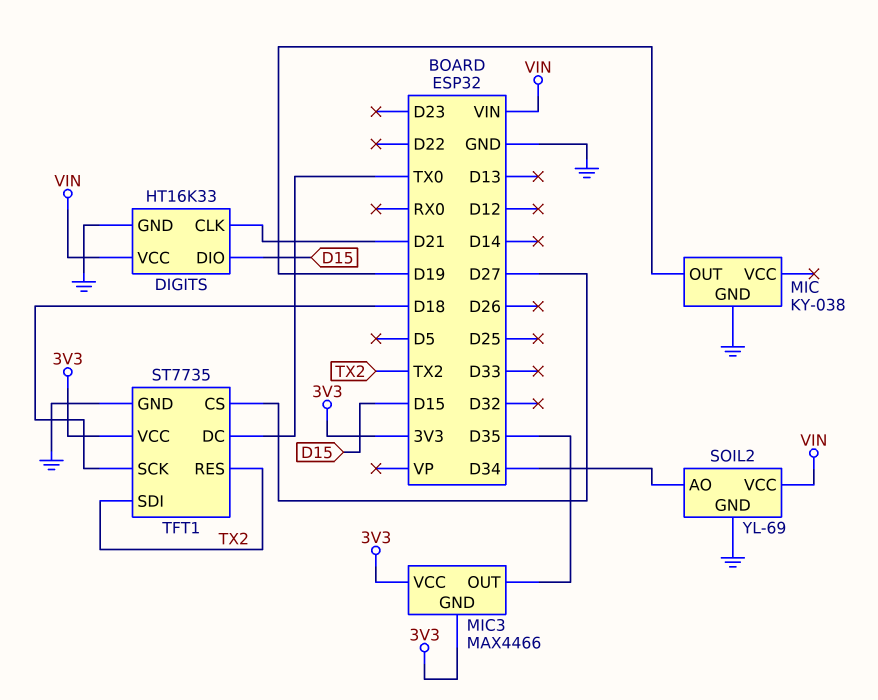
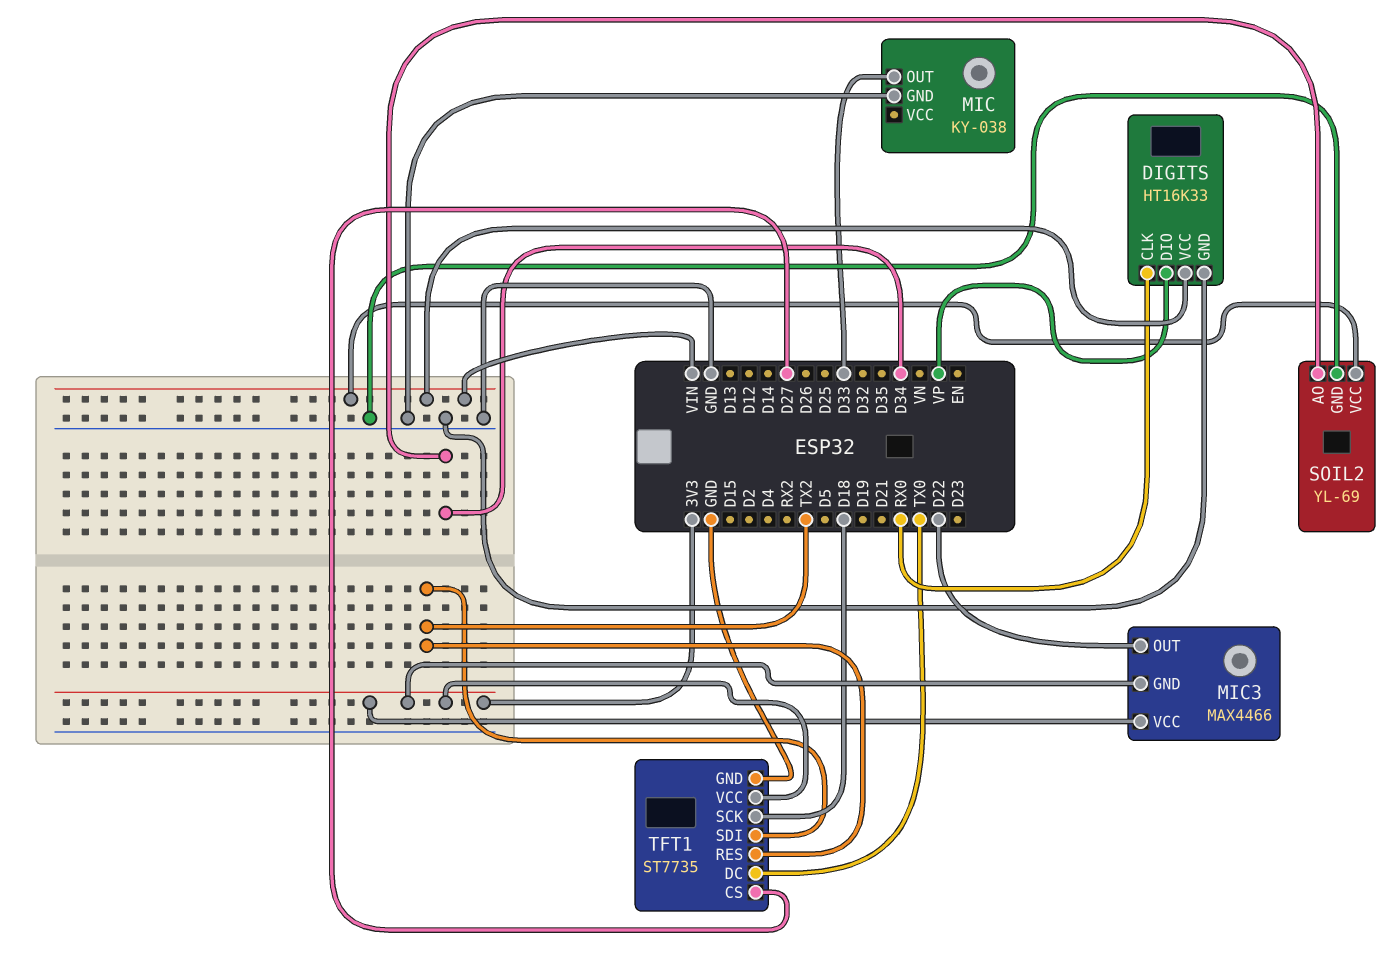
DIGITS pin CLK: D21 -> RX0
DIGITS pin DIO: D15 -> VP
MIC pin OUT: D19 -> D33
MIC3 pin OUT: D35 -> D22

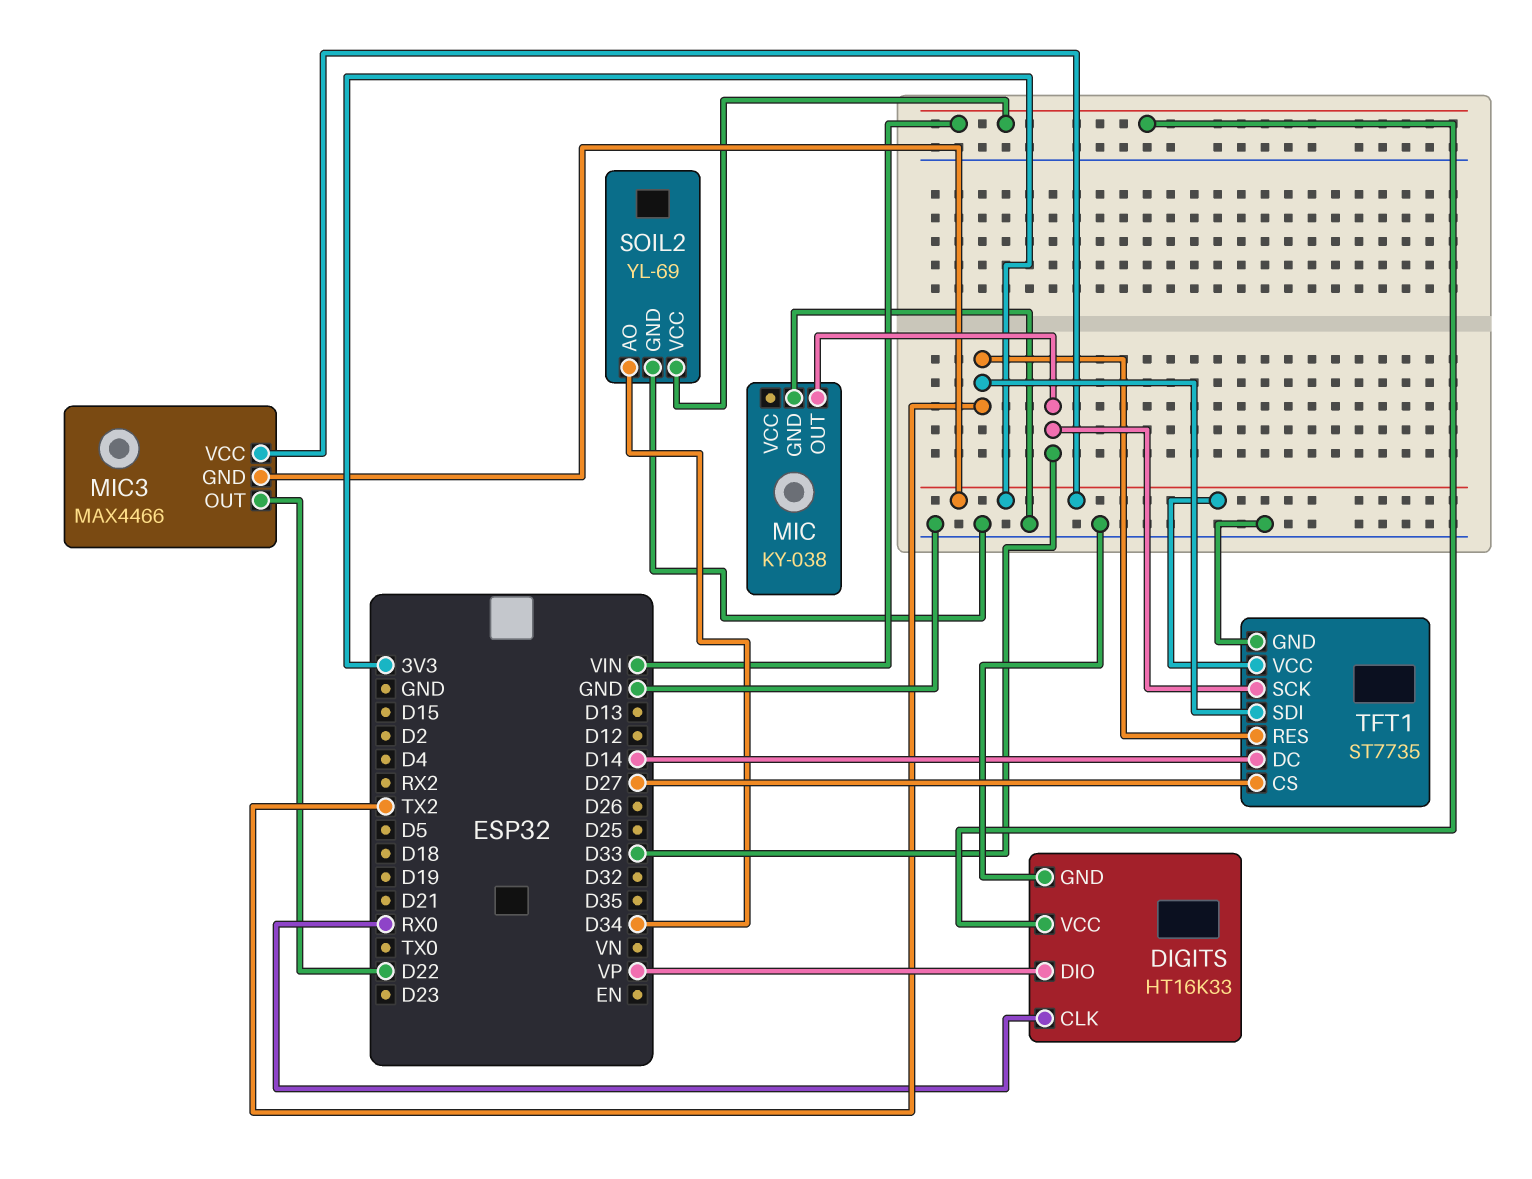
TFT1 pin DC: TX0 -> D14
TFT1 pin SCK: D18 -> D33

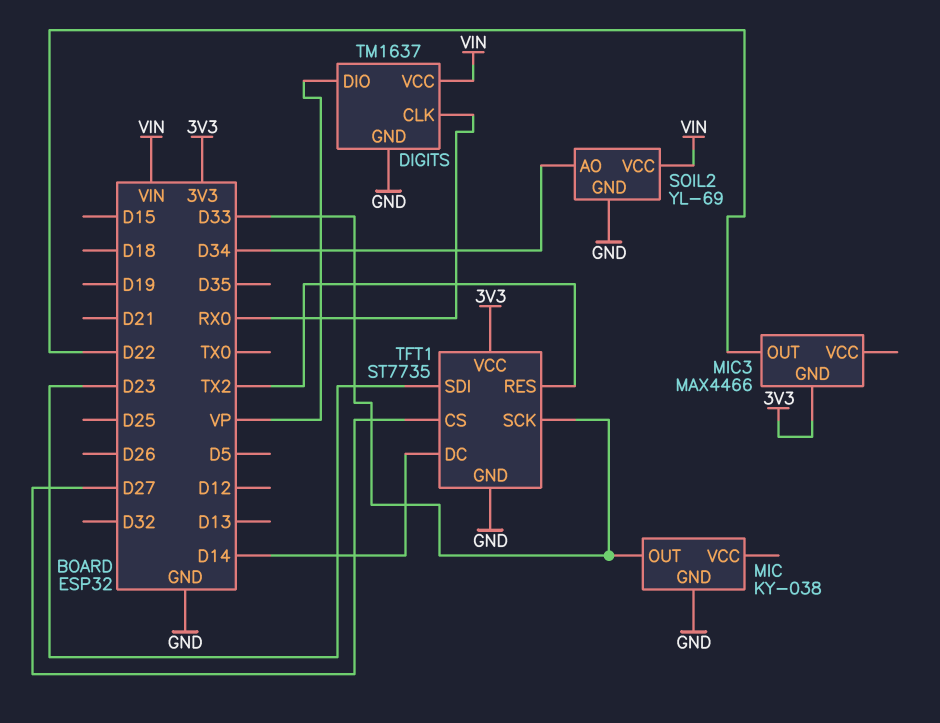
DIGITS: HT16K33 -> TM1637
MIC3 pin VCC: 3V3 -> none
TFT1 pin SDI: TX2 -> D23

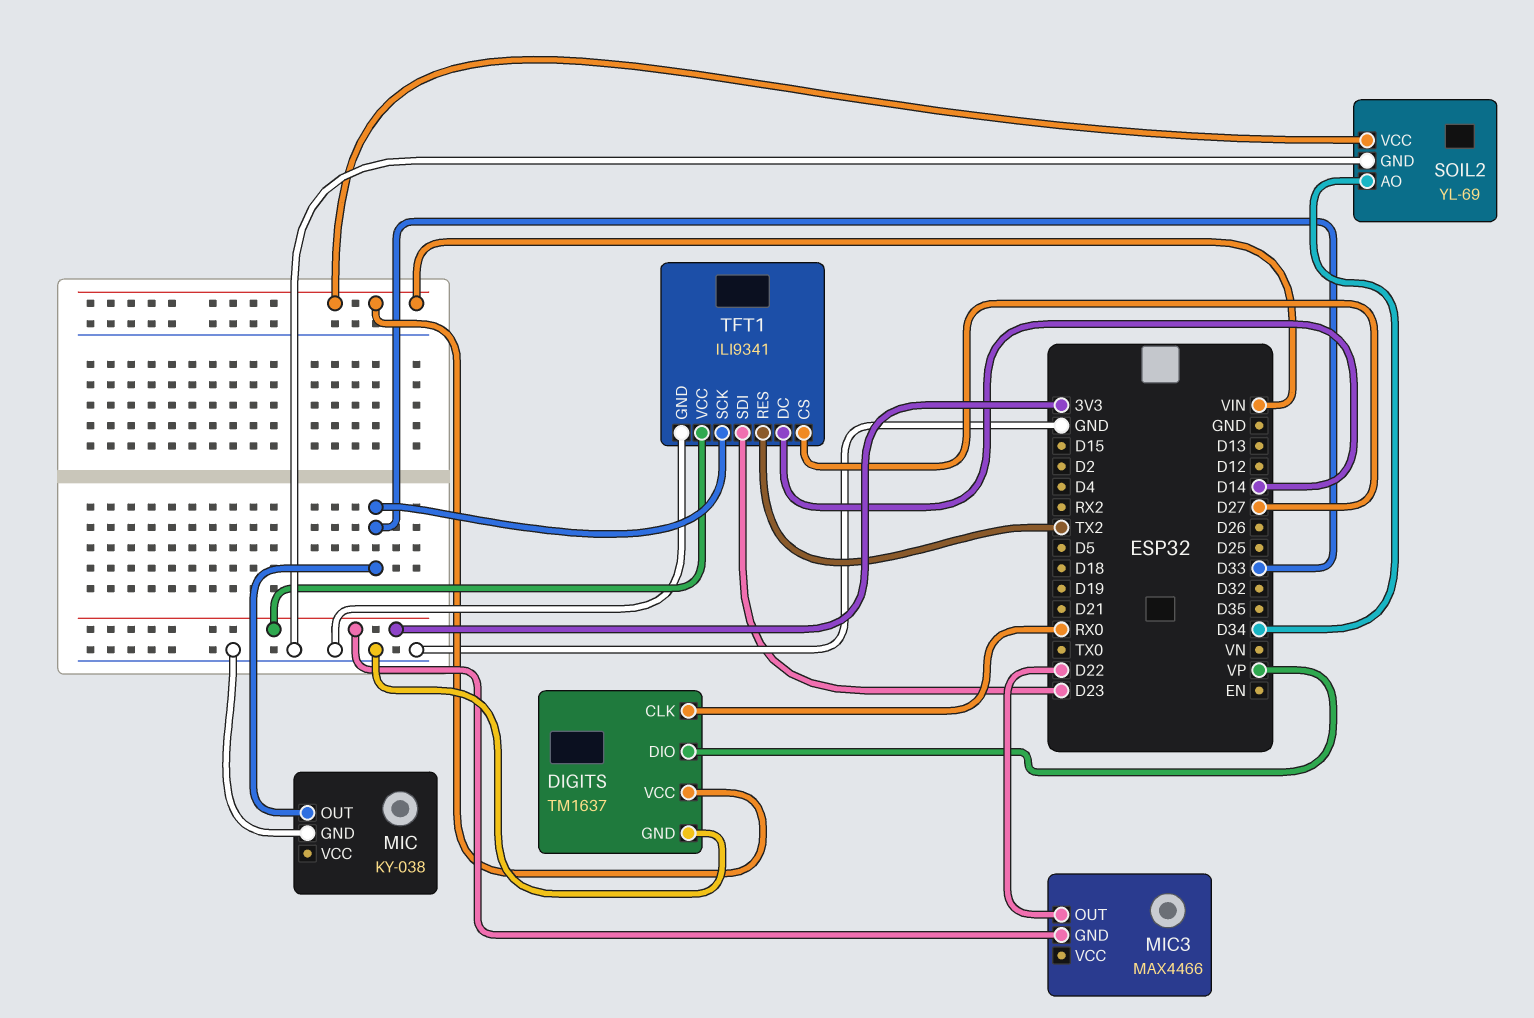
TFT1: ST7735 -> ILI9341

